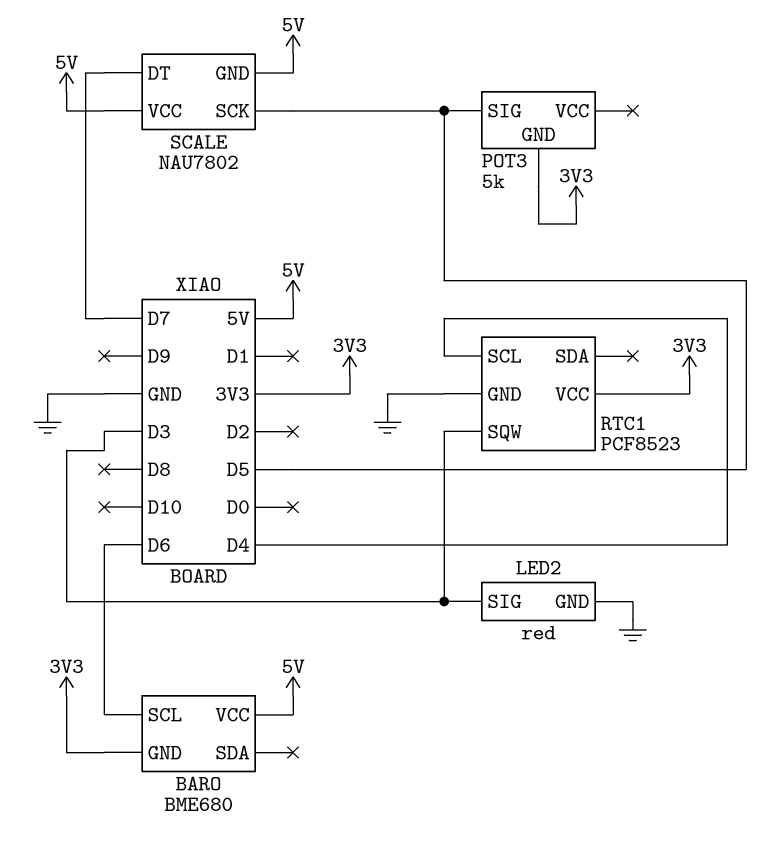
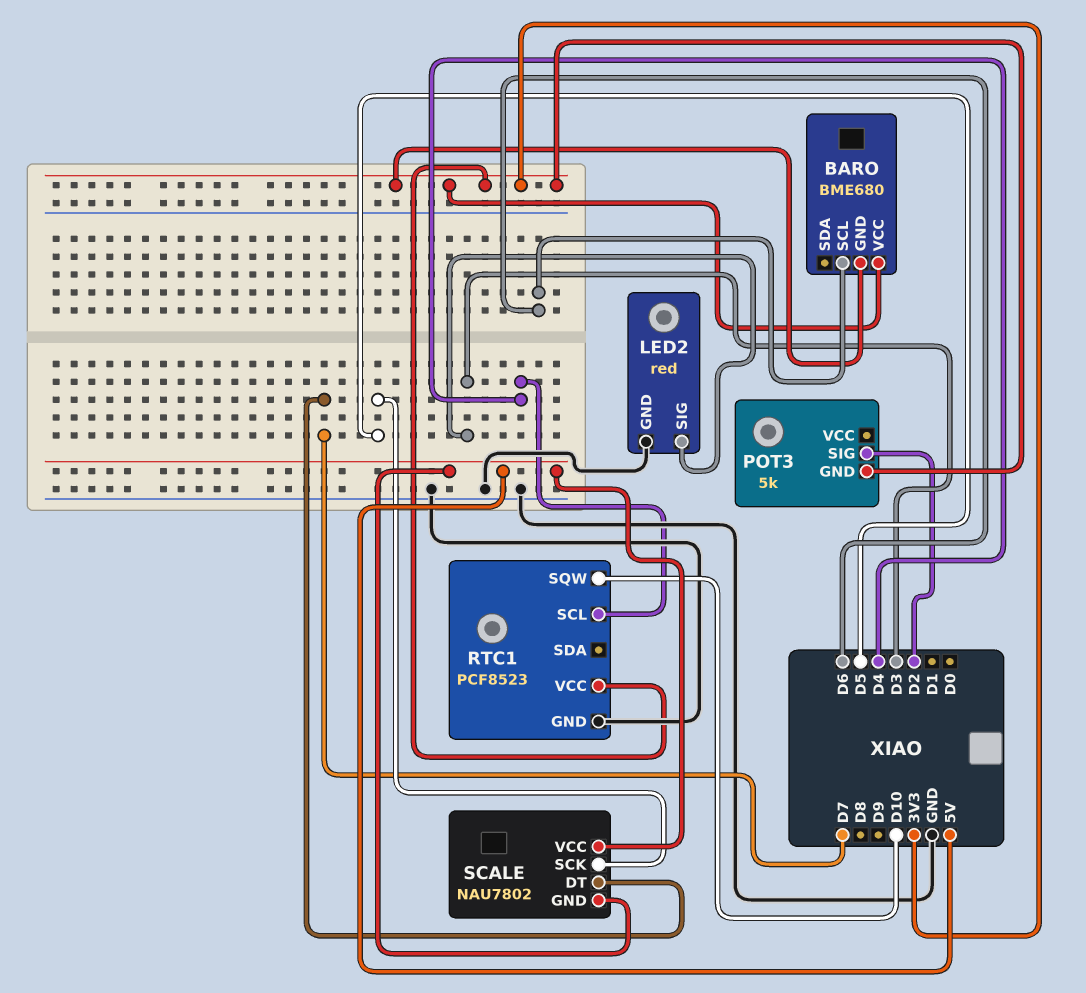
BARO pin VCC: 5V -> 3V3
POT3 pin SIG: D5 -> D2
RTC1 pin SQW: D3 -> D10

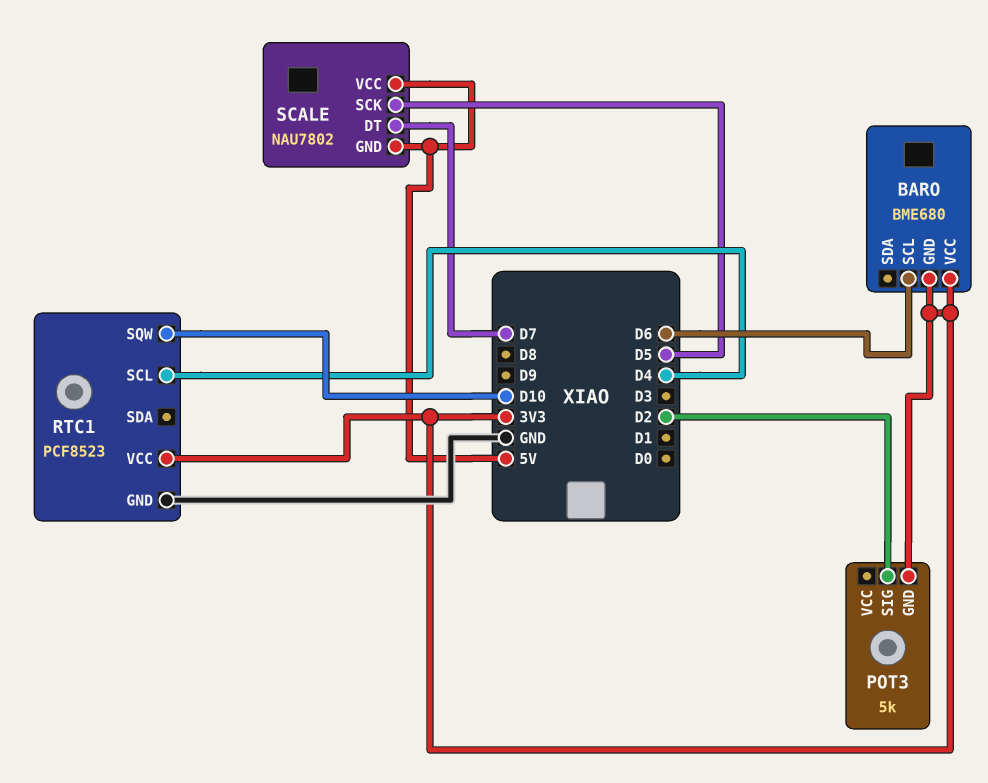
LED2: red -> none
LED2 pin GND: GND -> none
LED2 pin SIG: D3 -> none

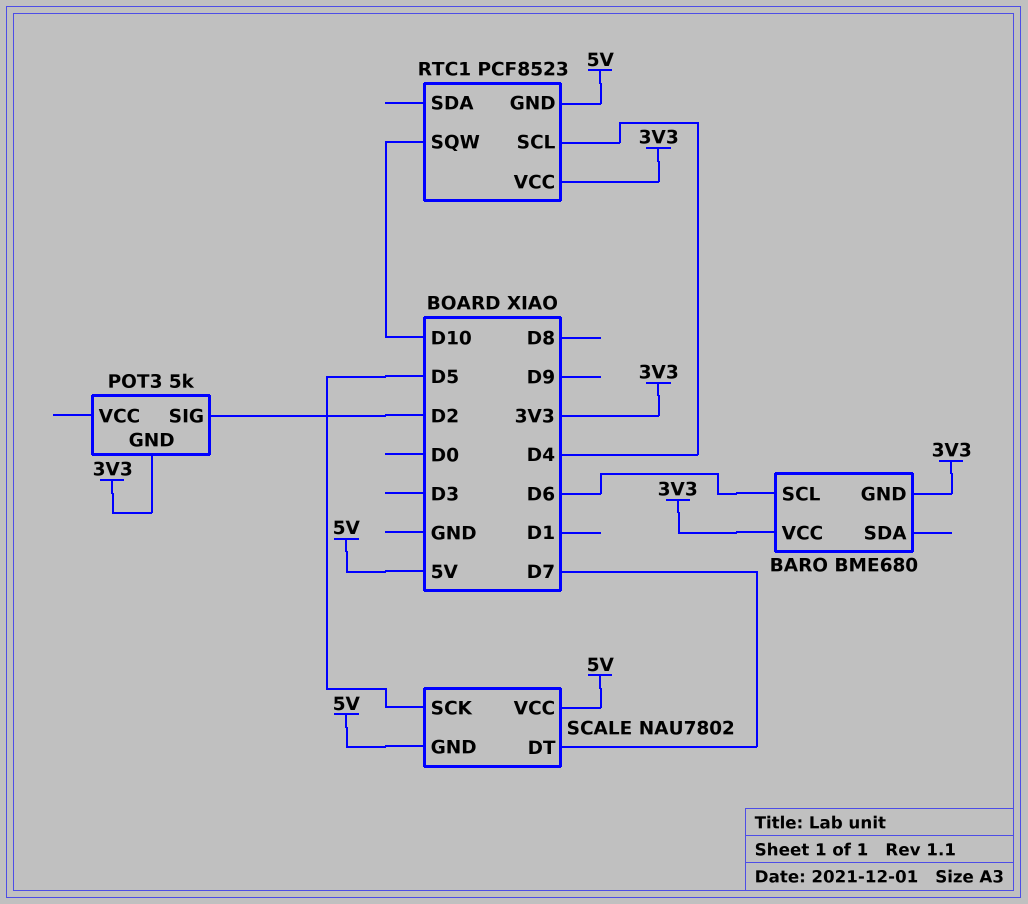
RTC1 pin GND: GND -> 5V

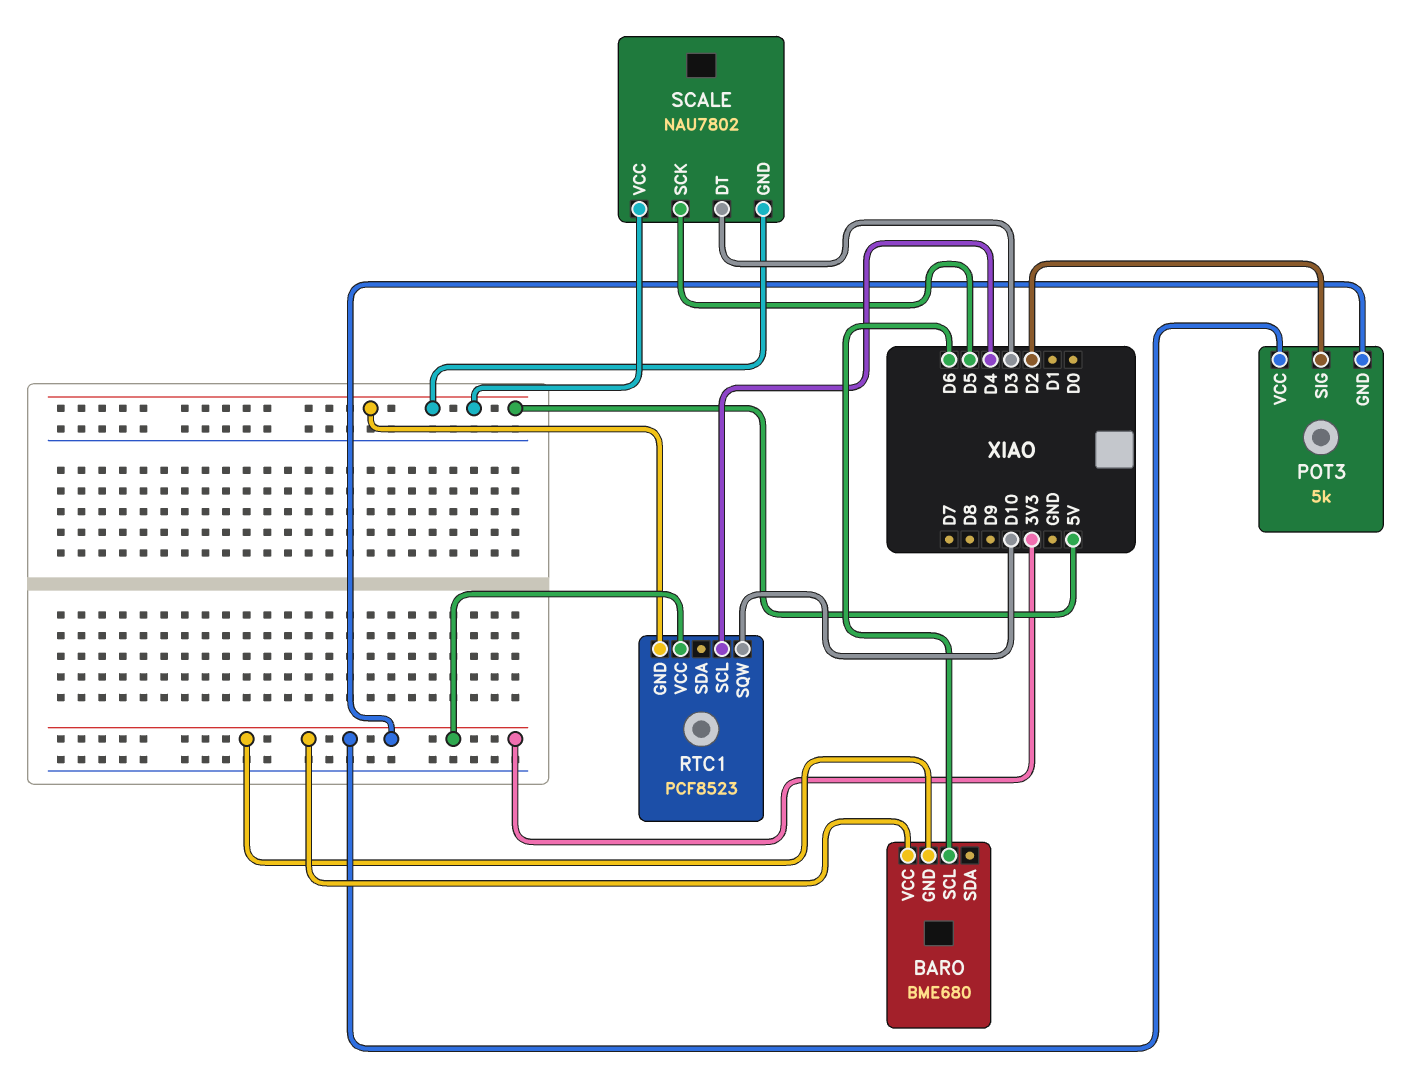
POT3 pin VCC: none -> 3V3
SCALE pin DT: D7 -> D3

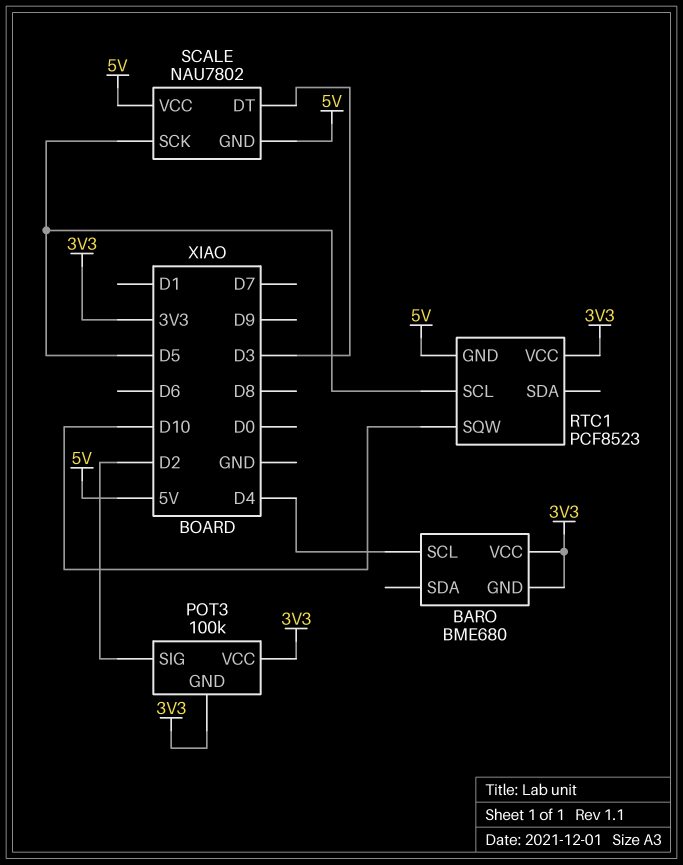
BARO pin SCL: D6 -> D4
POT3: 5k -> 100k
RTC1 pin SCL: D4 -> D5

